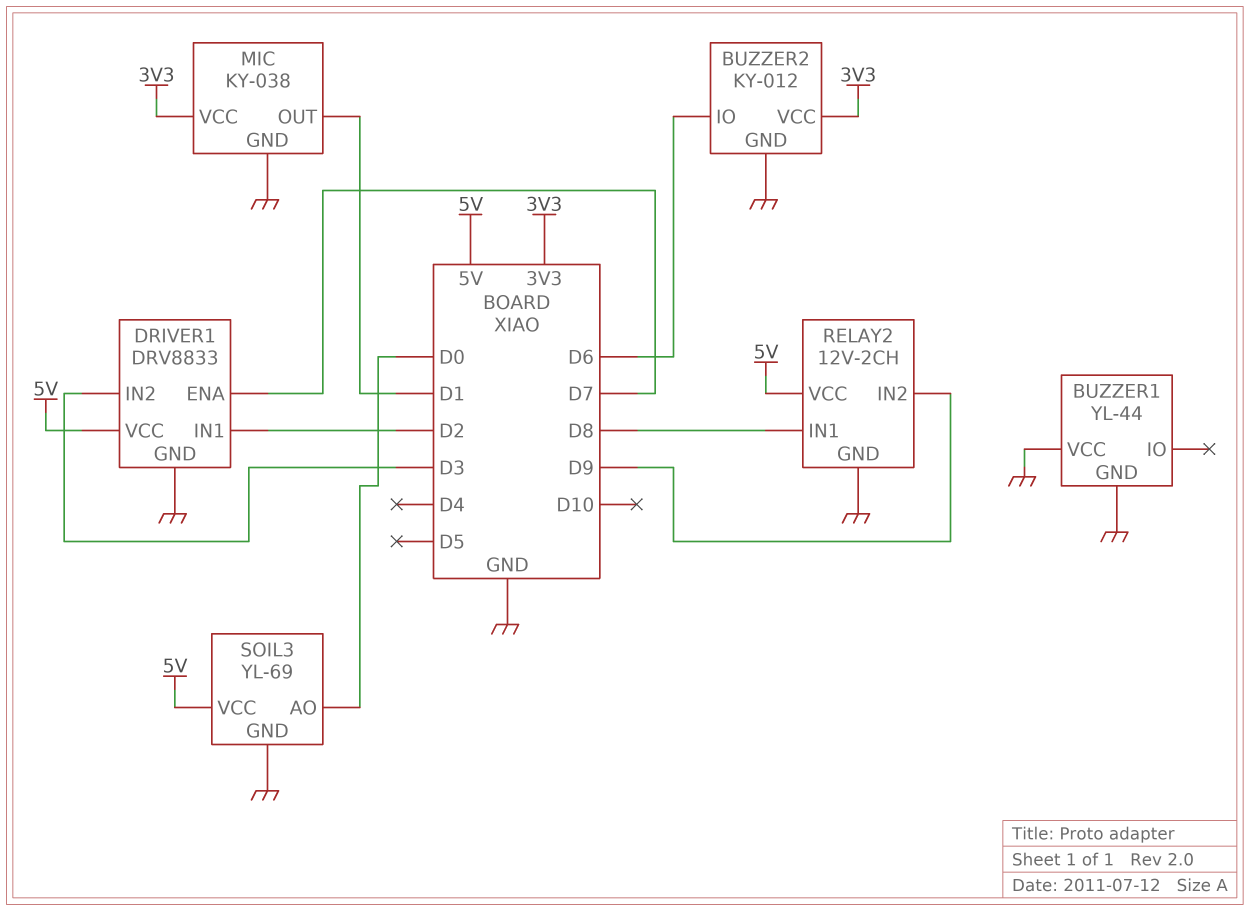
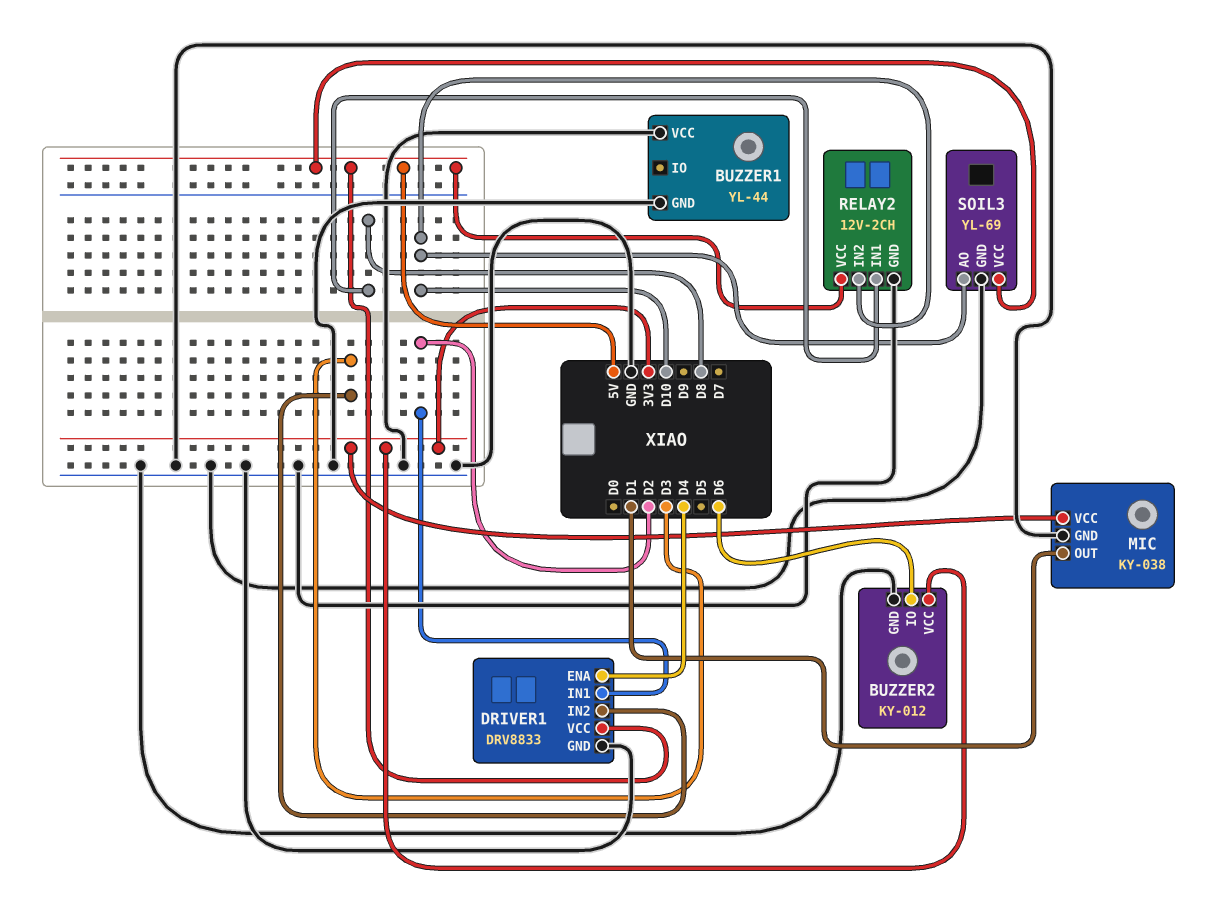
DRIVER1 pin ENA: D7 -> D4
RELAY2 pin IN2: D9 -> D10
SOIL3 pin AO: D0 -> D10

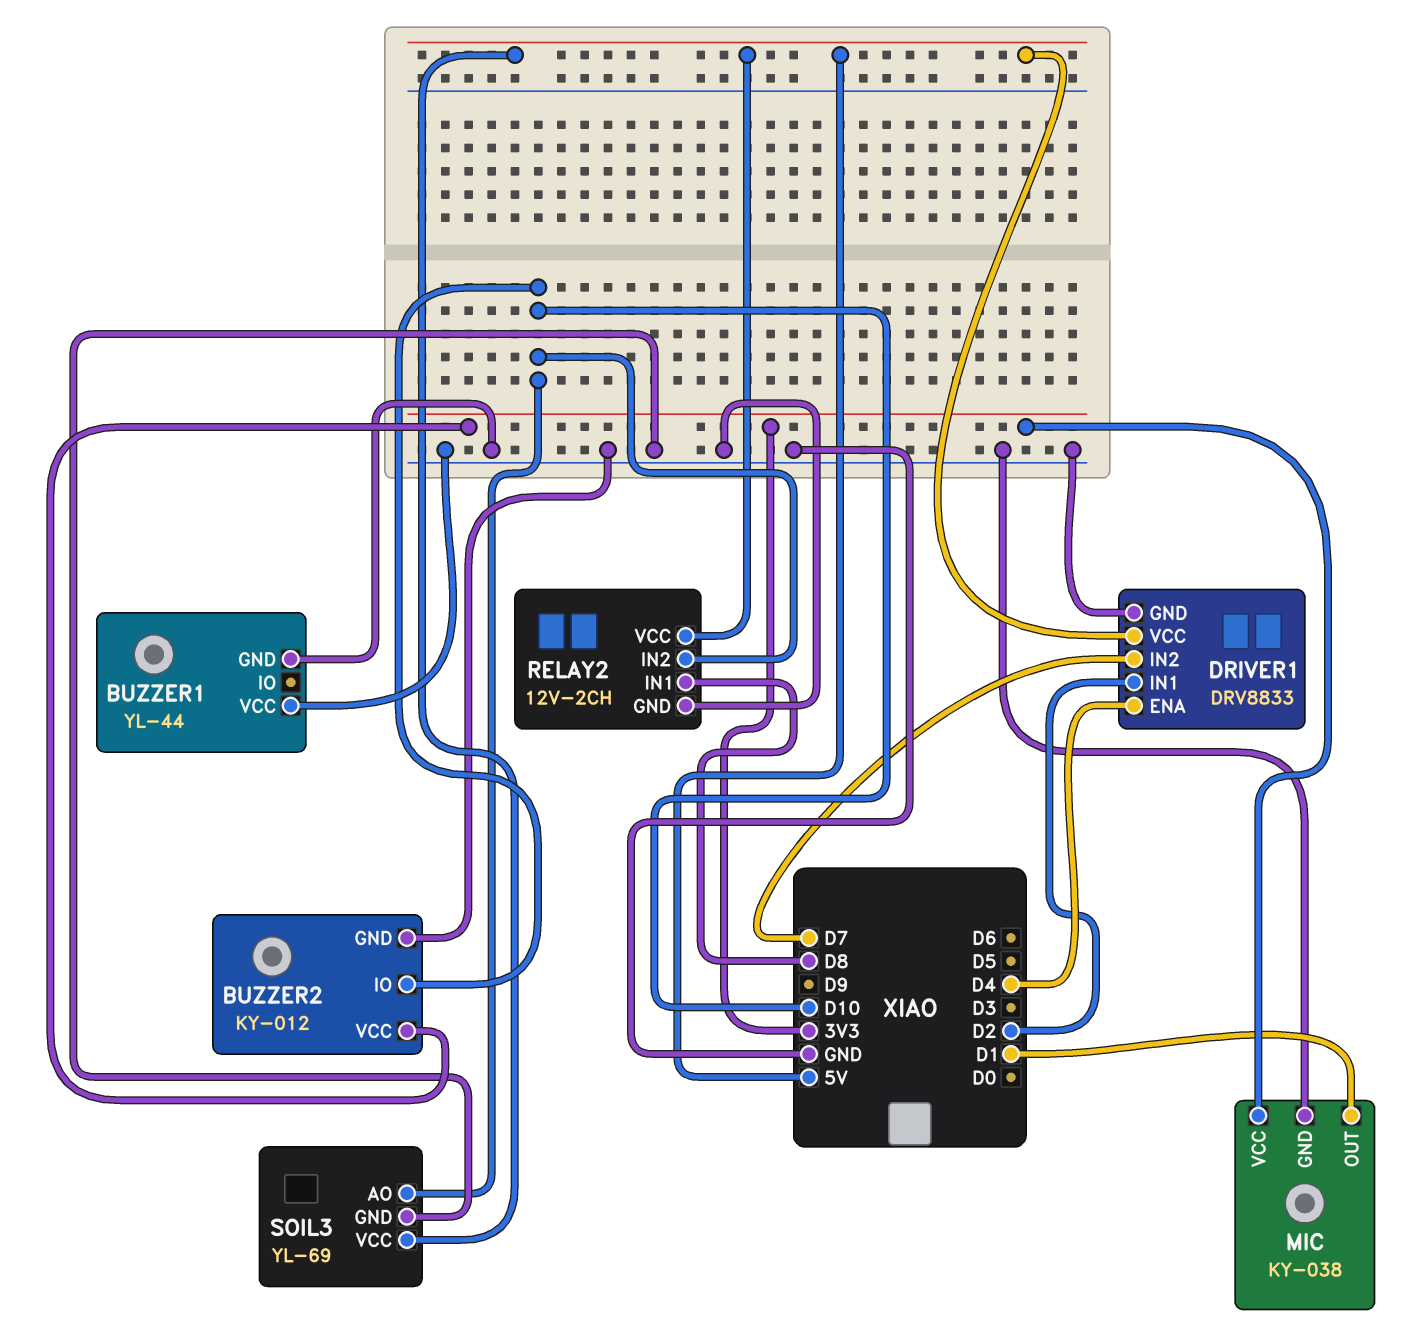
BUZZER2 pin IO: D6 -> D10
DRIVER1 pin IN2: D3 -> D7

